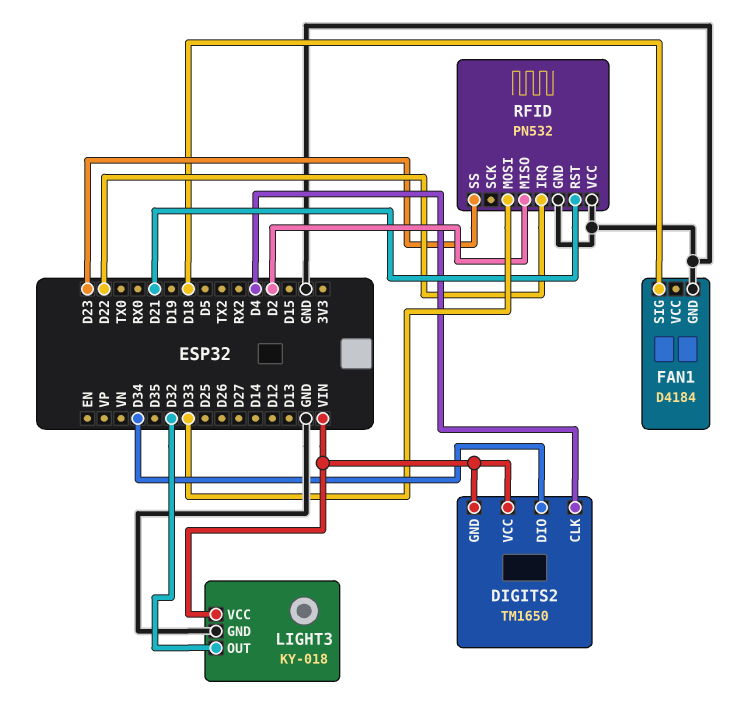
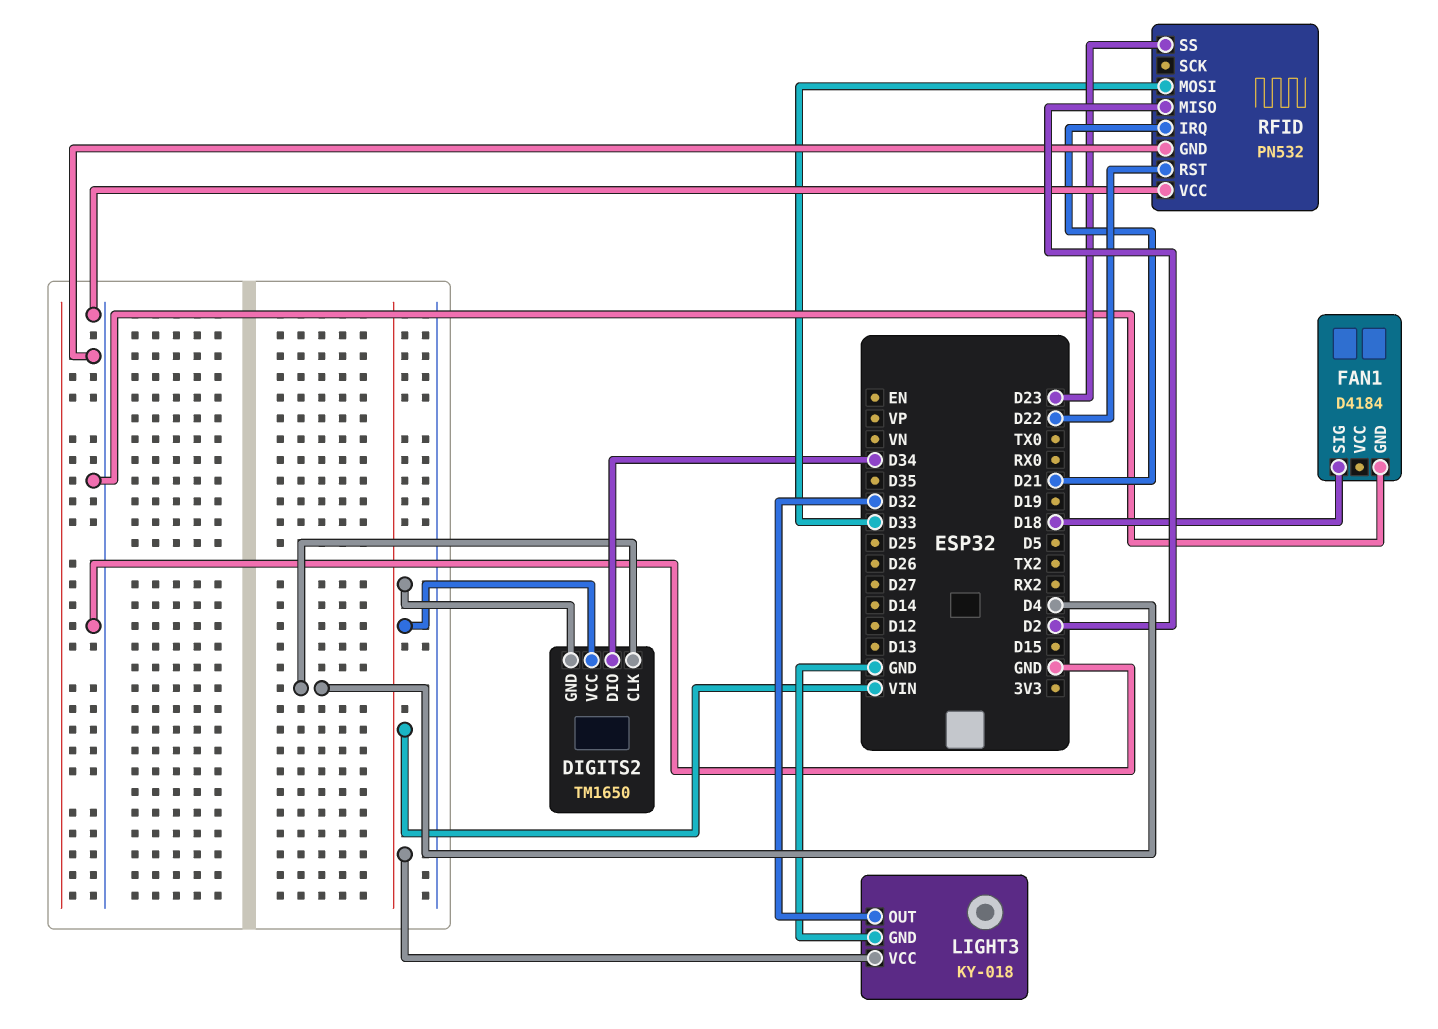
RFID pin IRQ: D22 -> D21
RFID pin RST: D21 -> D22

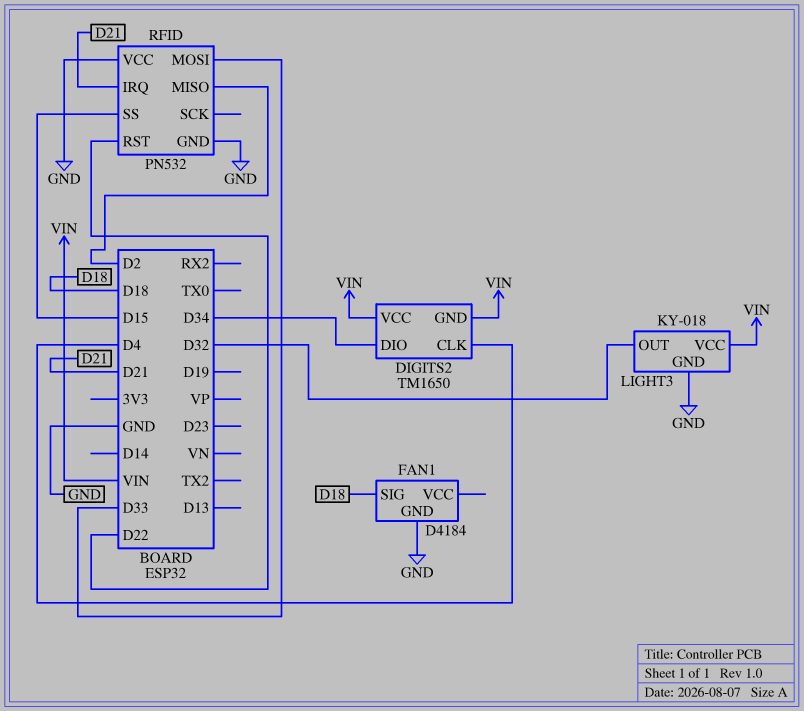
RFID pin SS: D23 -> D15

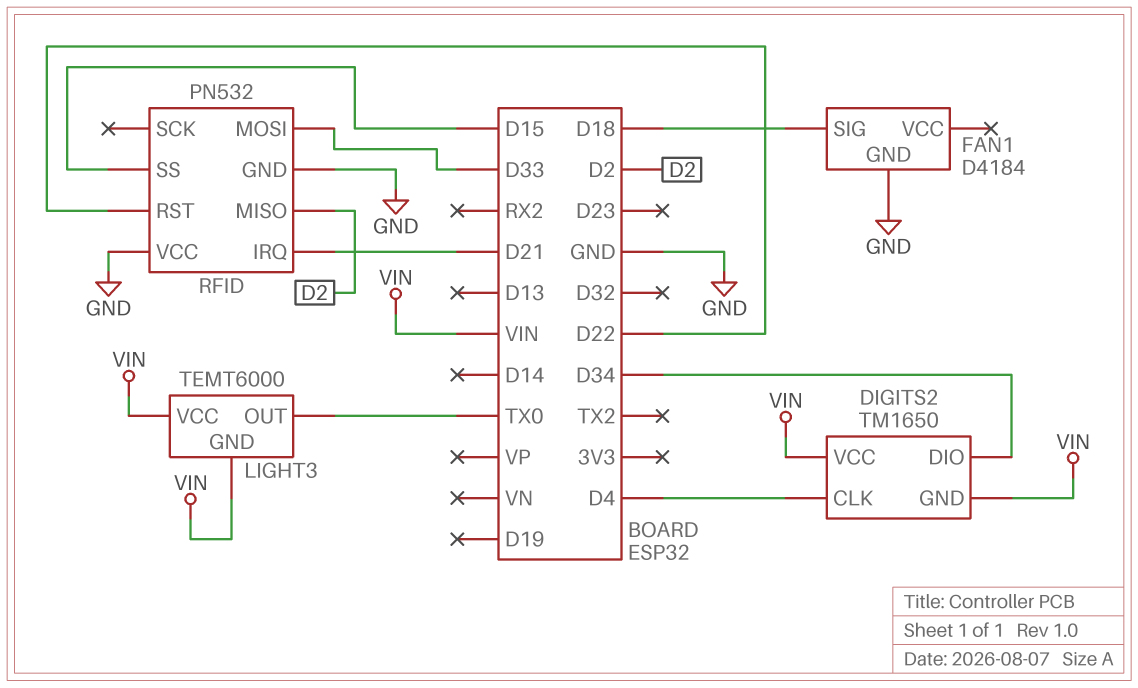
LIGHT3: KY-018 -> TEMT6000
LIGHT3 pin GND: GND -> VIN
LIGHT3 pin OUT: D32 -> TX0

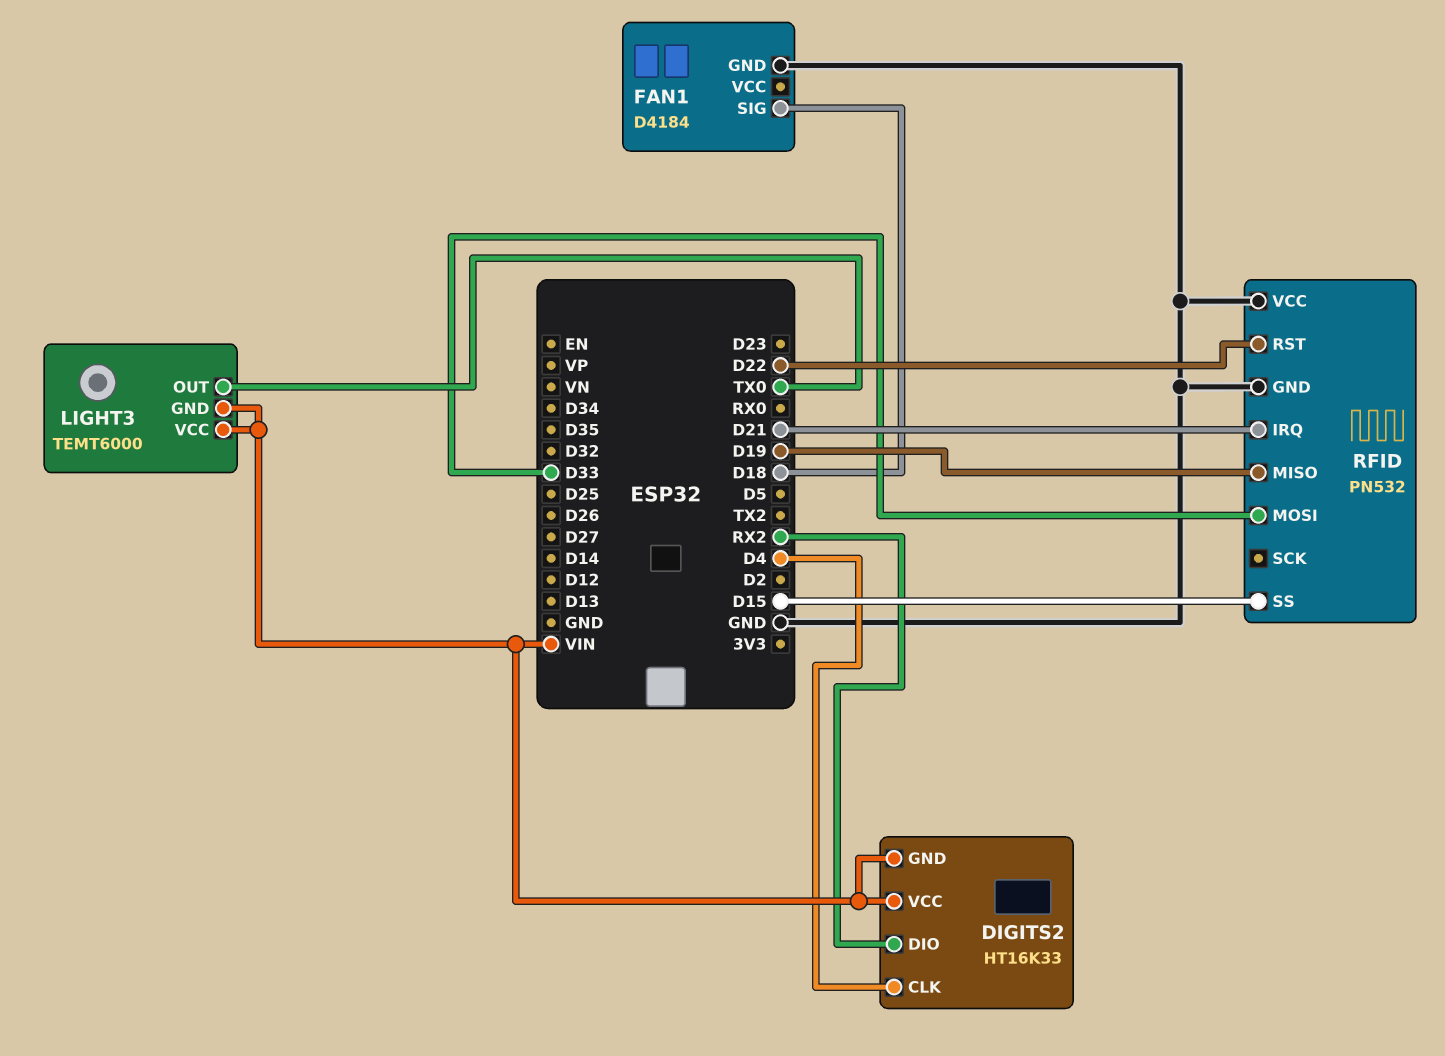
DIGITS2: TM1650 -> HT16K33
DIGITS2 pin DIO: D34 -> RX2
RFID pin MISO: D2 -> D19

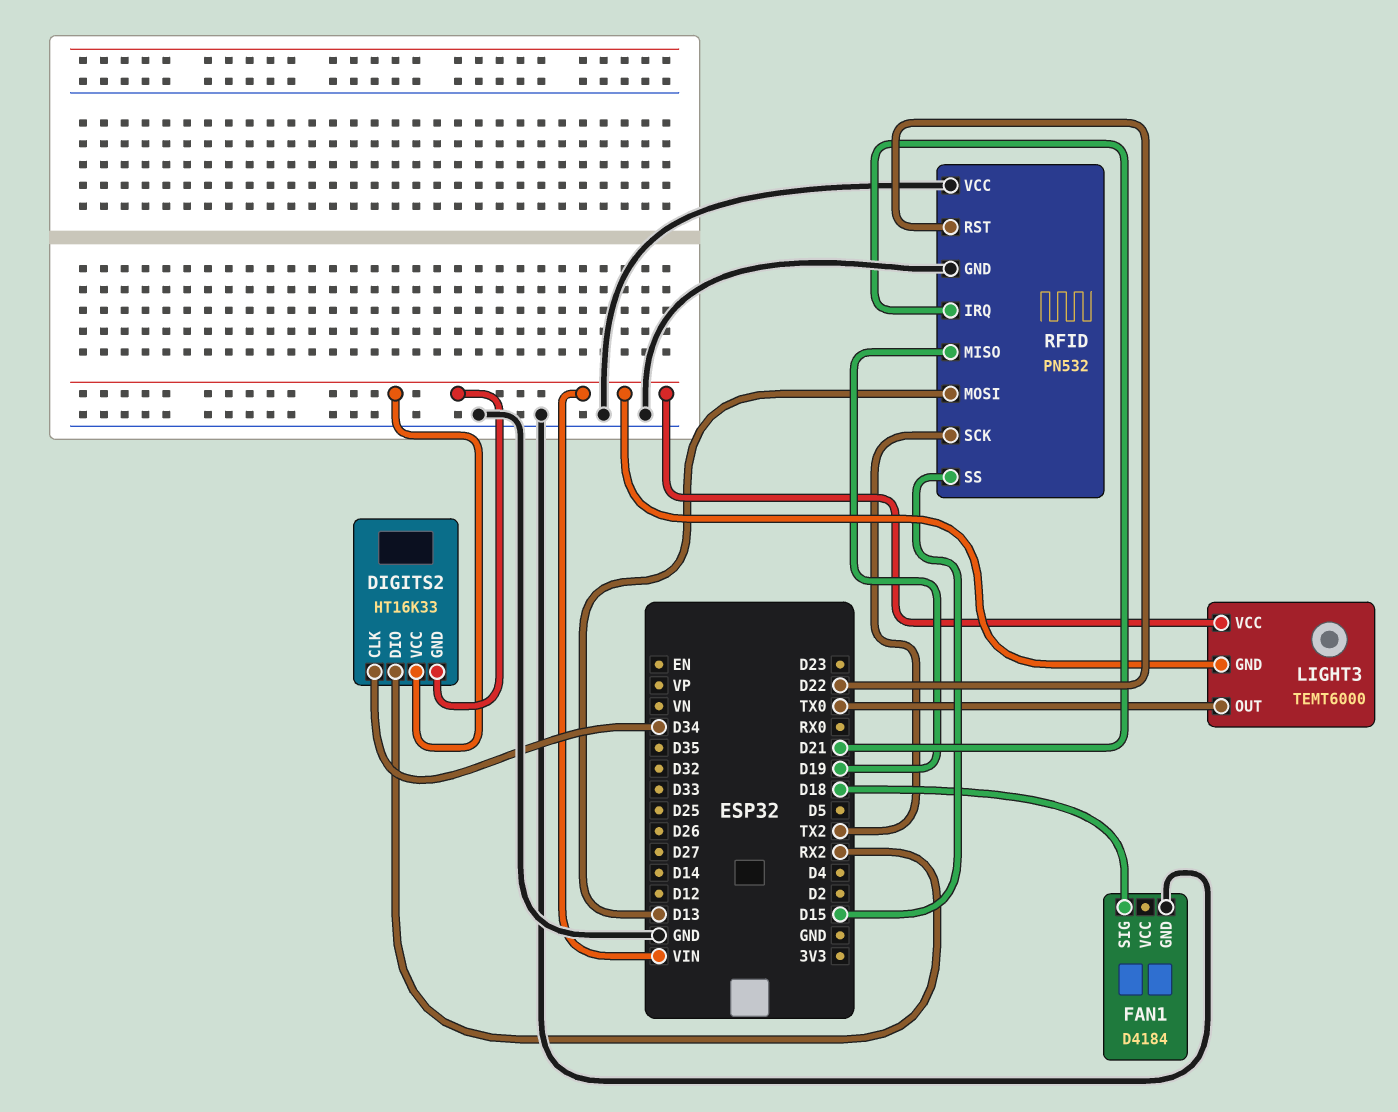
DIGITS2 pin CLK: D4 -> D34
RFID pin MOSI: D33 -> D13
RFID pin SCK: none -> TX2

